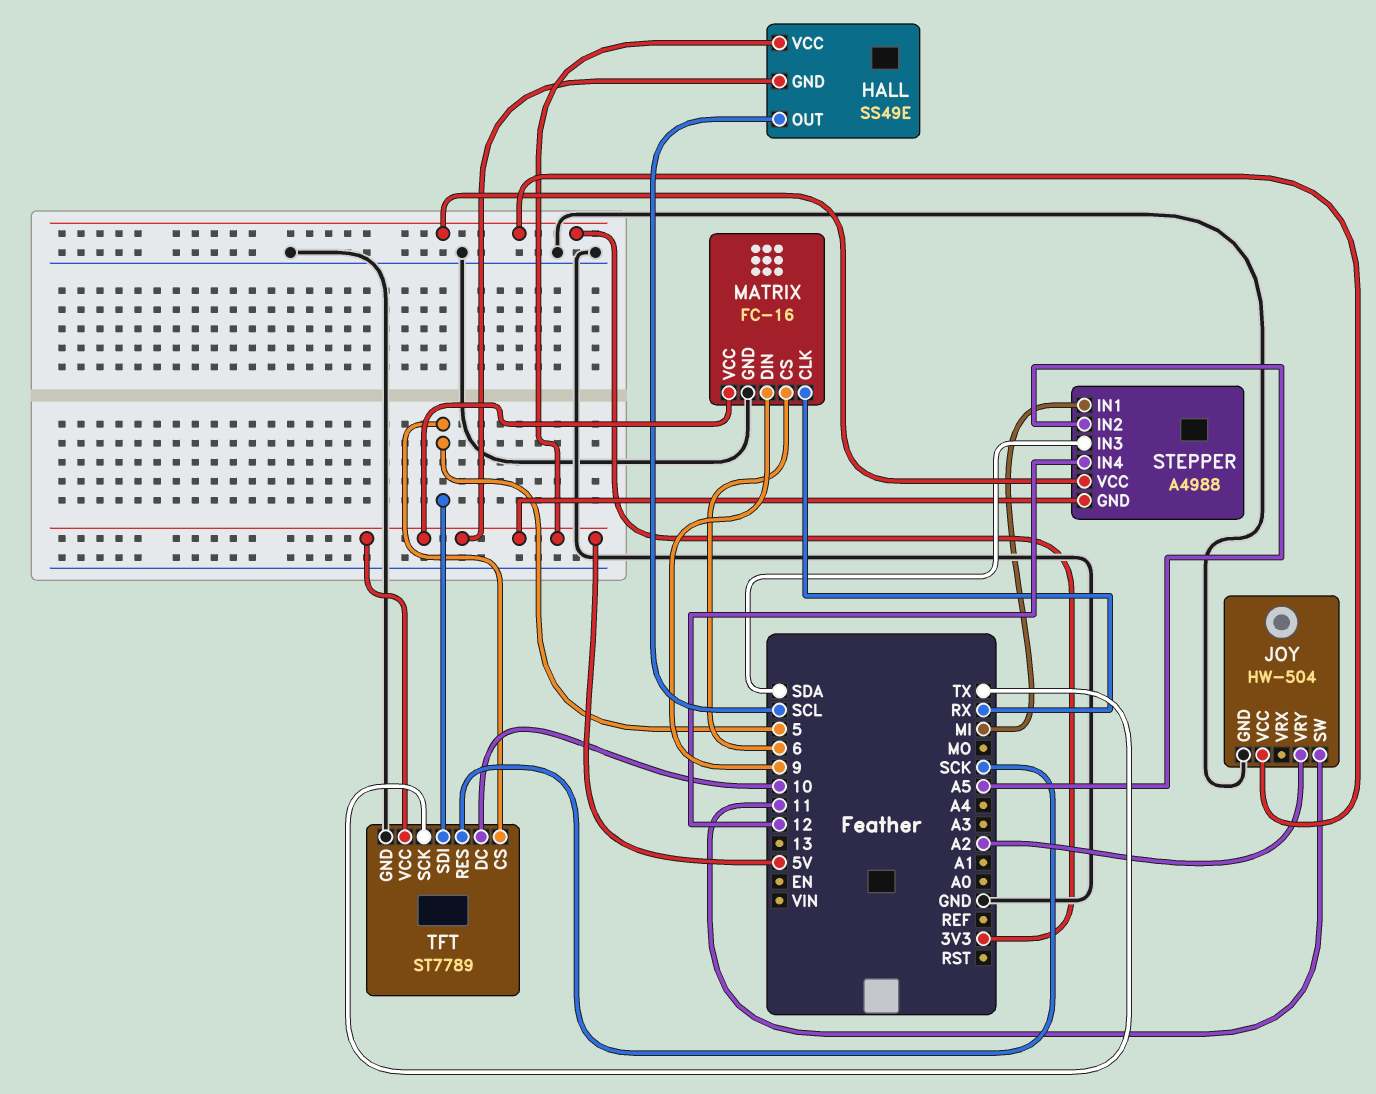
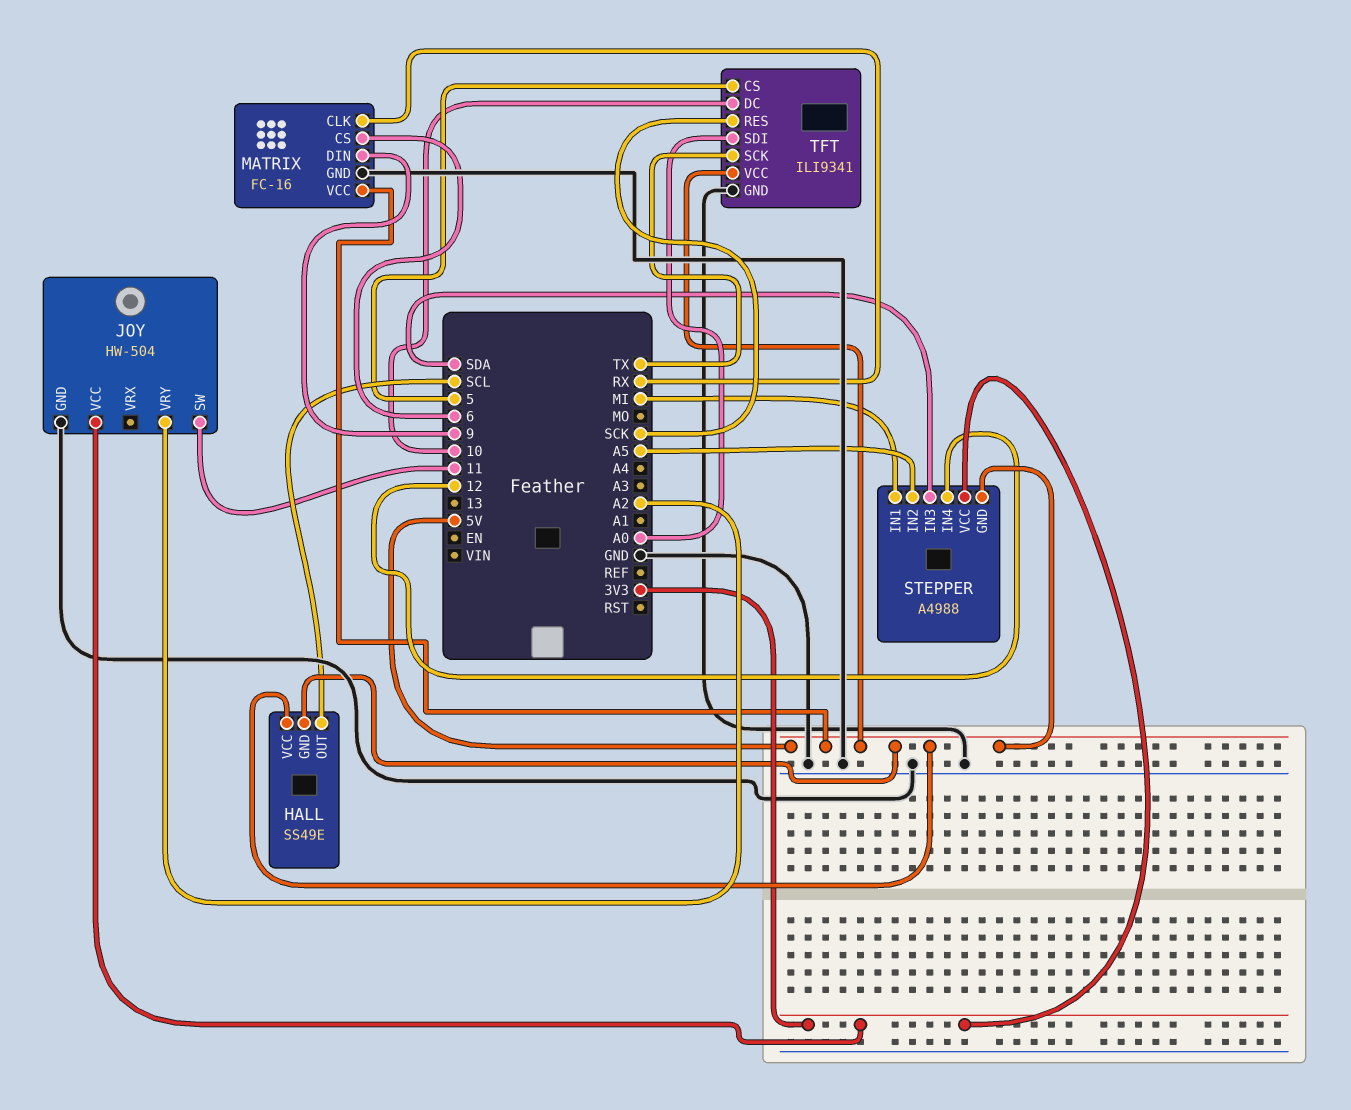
TFT: ST7789 -> ILI9341
TFT pin SDI: 5 -> A0

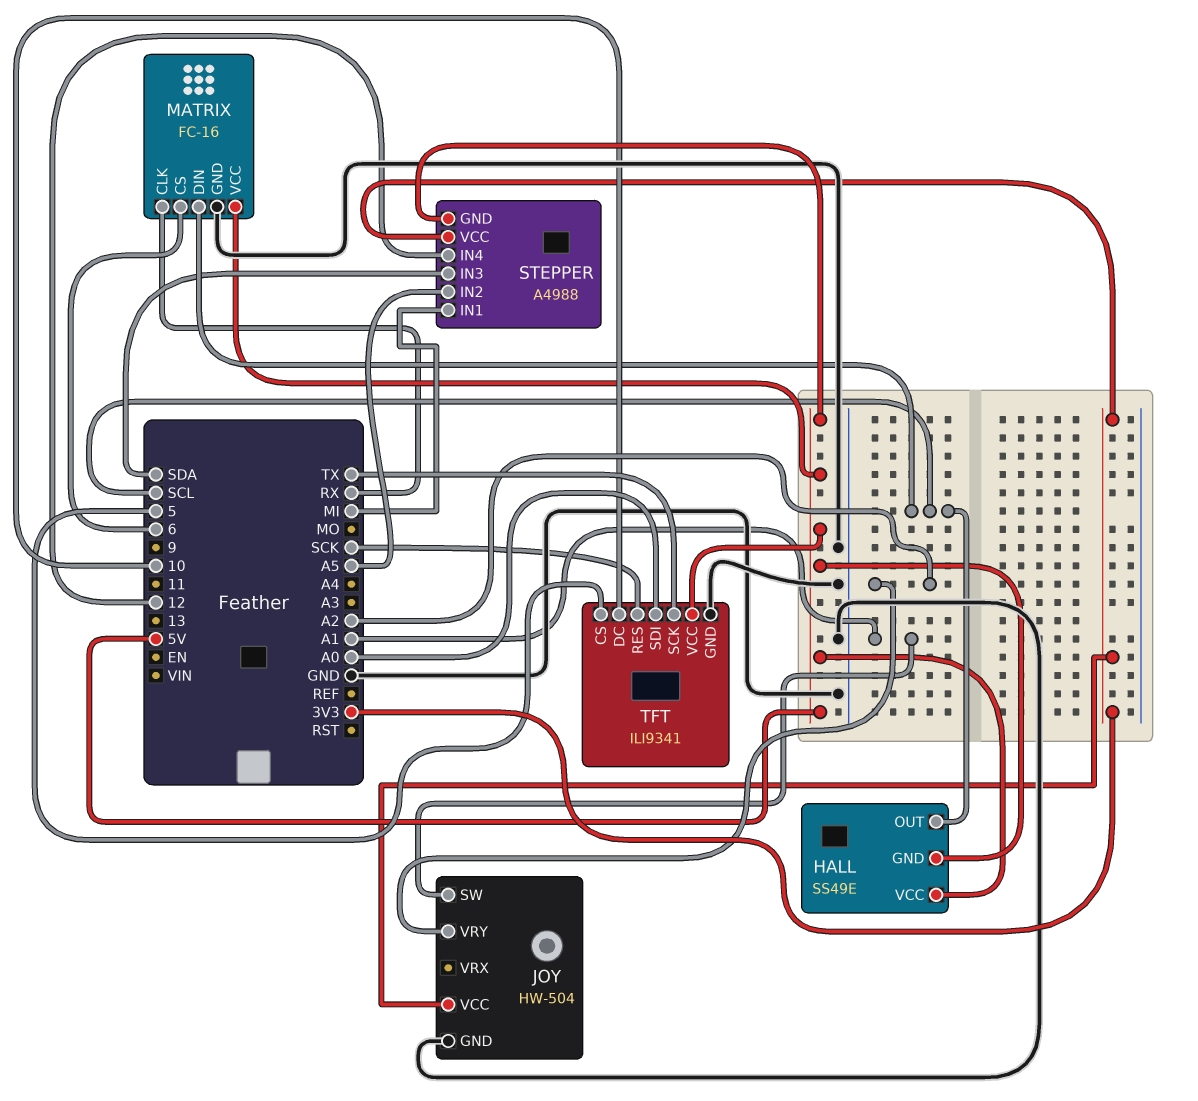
JOY pin SW: 11 -> A1
MATRIX pin DIN: 9 -> SCL

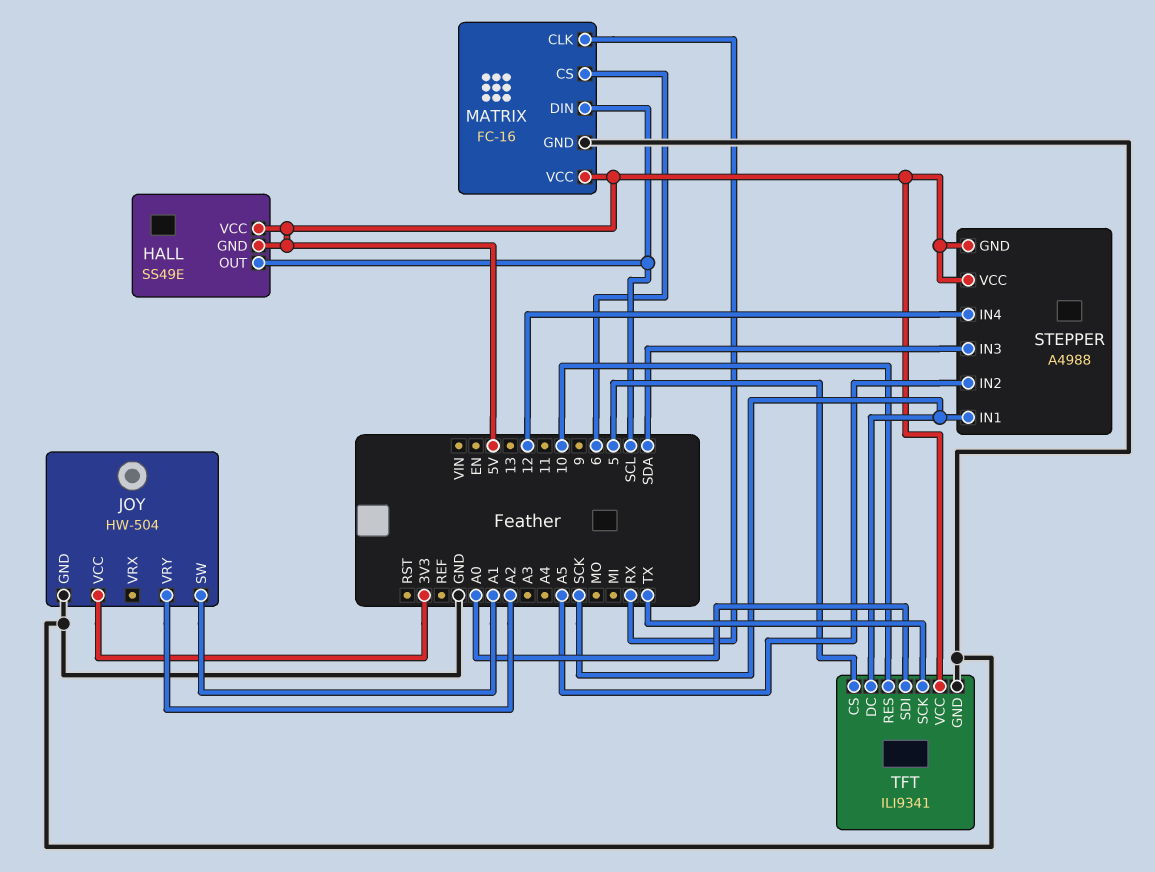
STEPPER pin IN1: MI -> SCK
STEPPER pin VCC: 3V3 -> 5V
TFT pin DC: 10 -> SCK
TFT pin RES: SCK -> 10

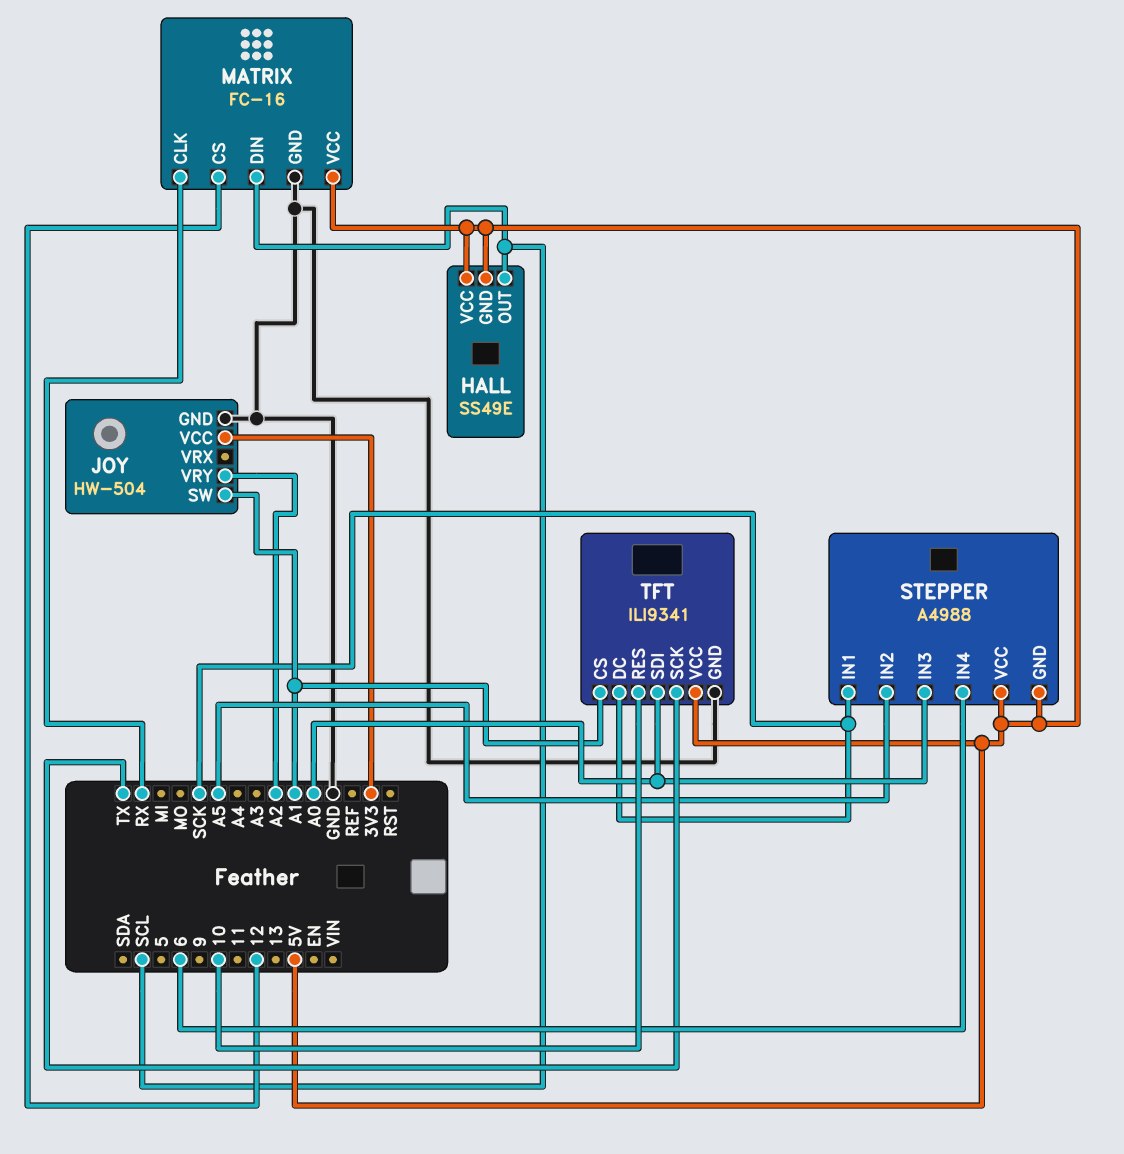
MATRIX pin CS: 6 -> 12
STEPPER pin IN3: SDA -> A0
STEPPER pin IN4: 12 -> 6
TFT pin CS: 5 -> A1

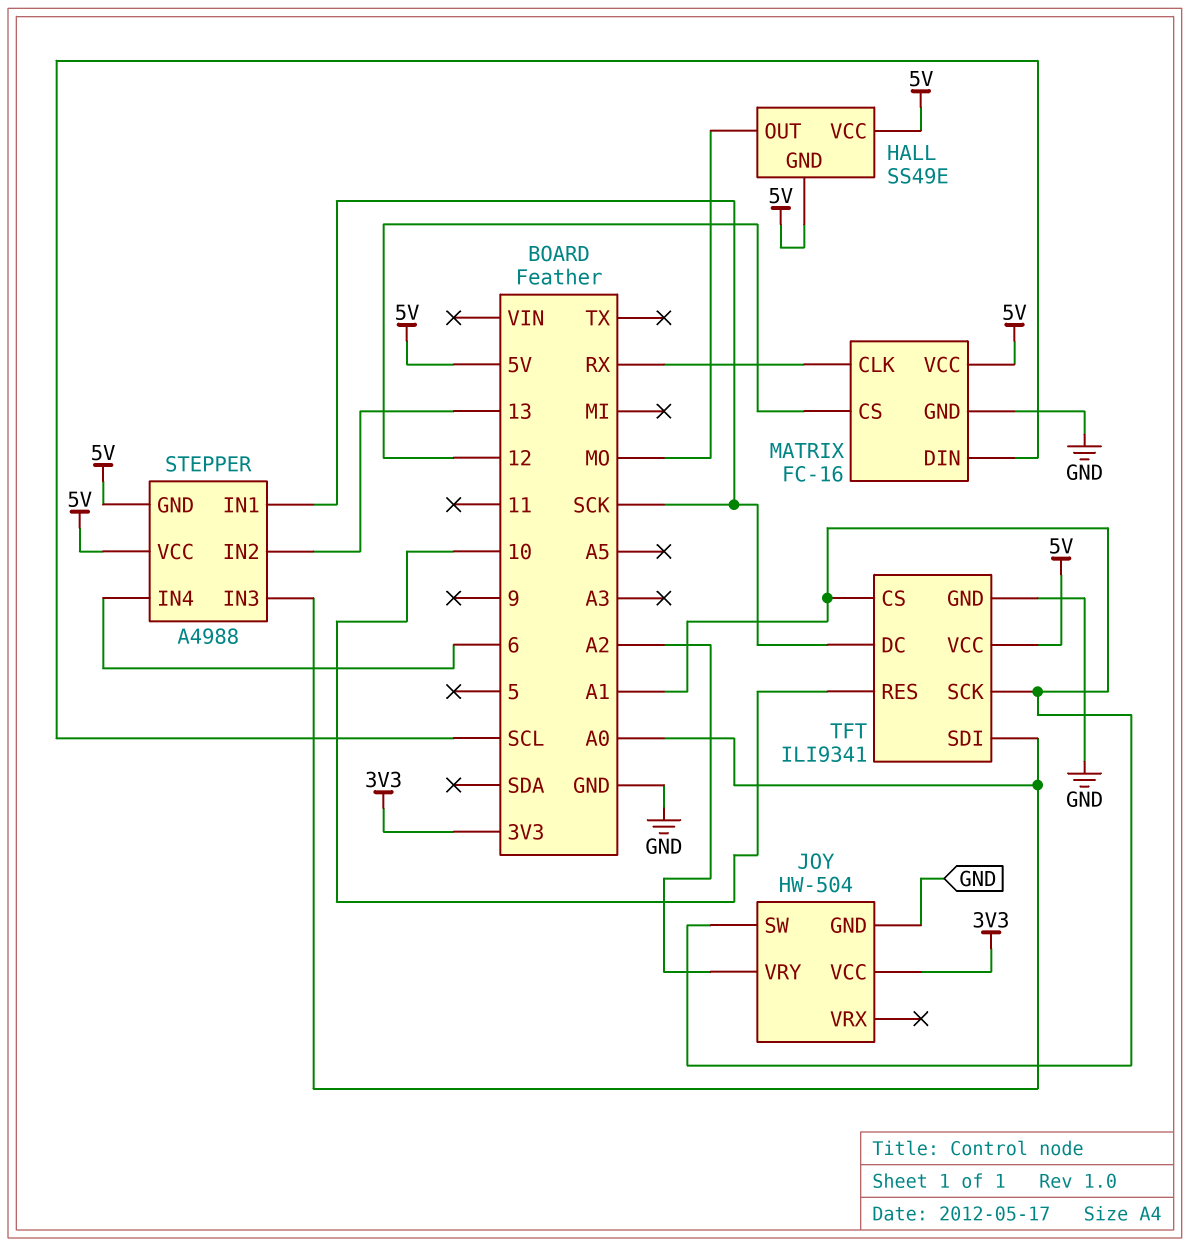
HALL pin OUT: SCL -> MO
STEPPER pin IN2: A5 -> 13
TFT pin SCK: TX -> A1

